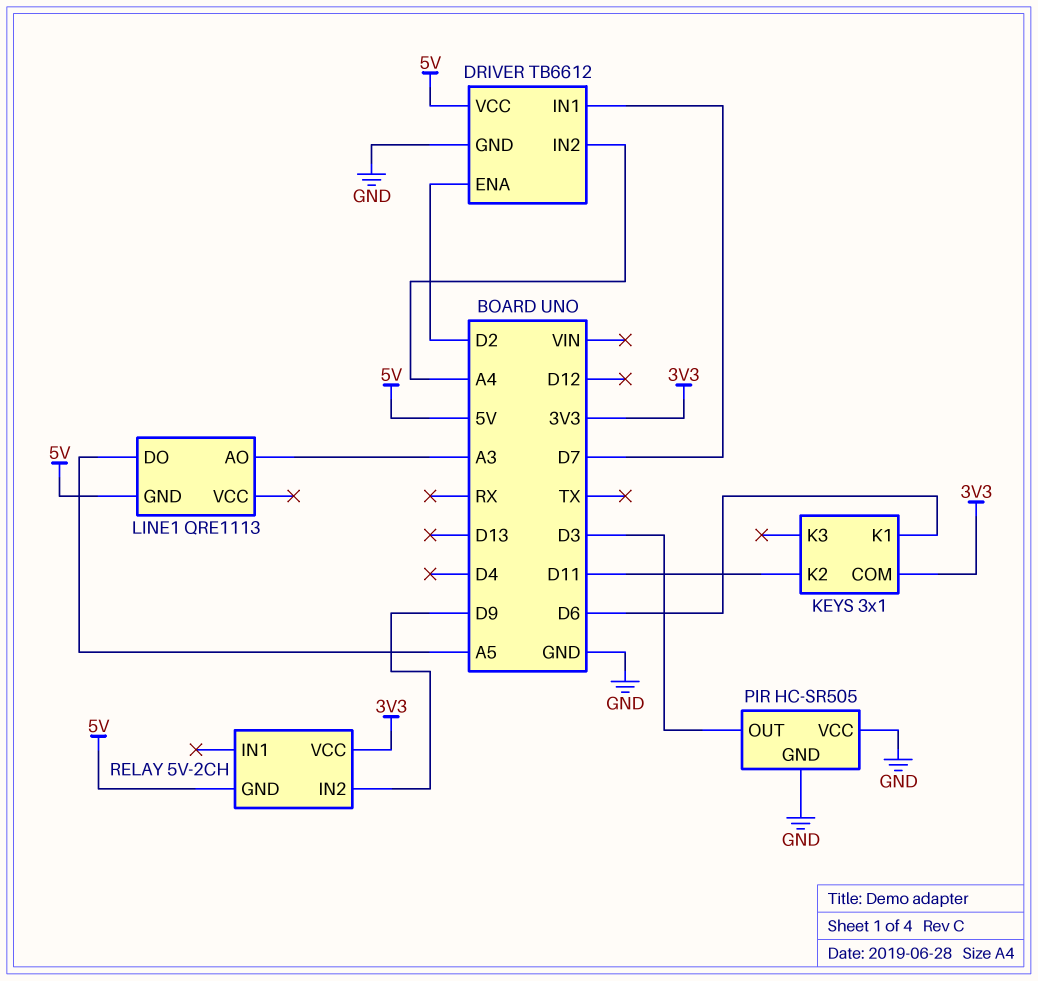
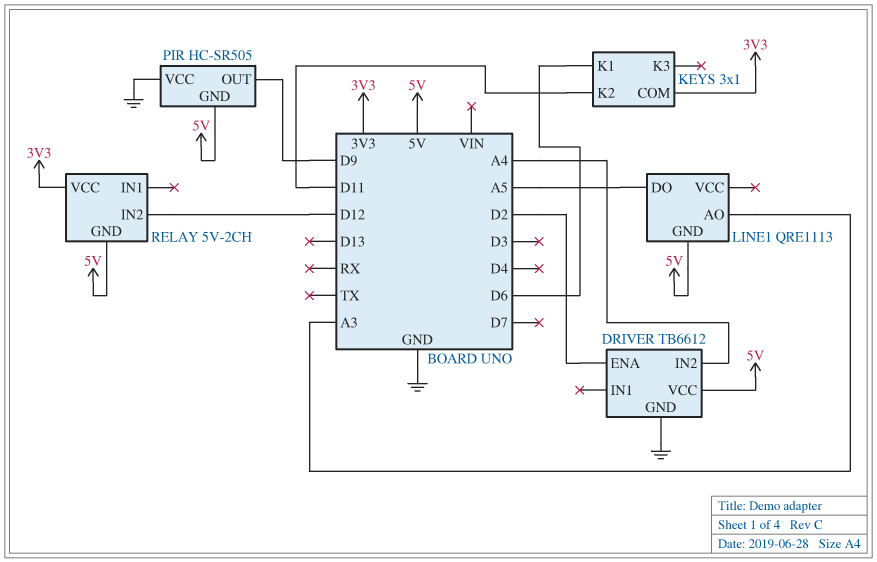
DRIVER pin IN1: D7 -> none
PIR pin GND: GND -> 5V
PIR pin OUT: D3 -> D9
RELAY pin IN2: D9 -> D12

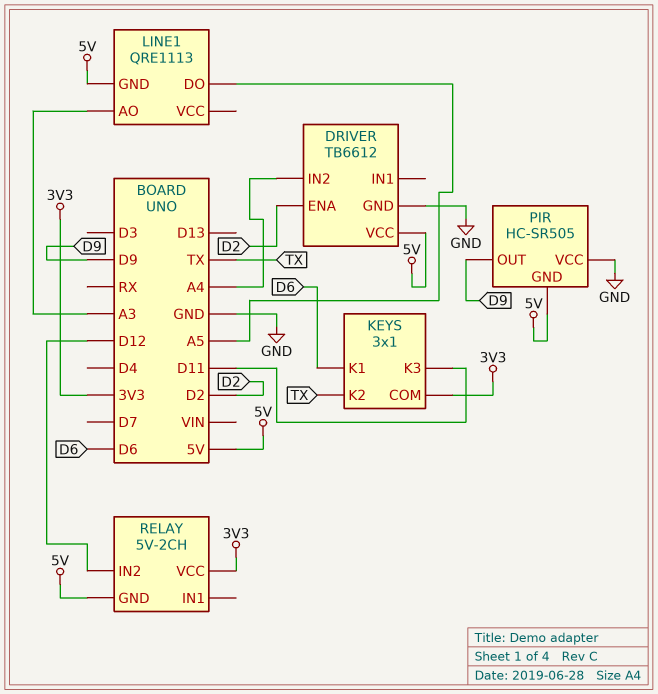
KEYS pin K2: D11 -> TX
KEYS pin K3: none -> D11

